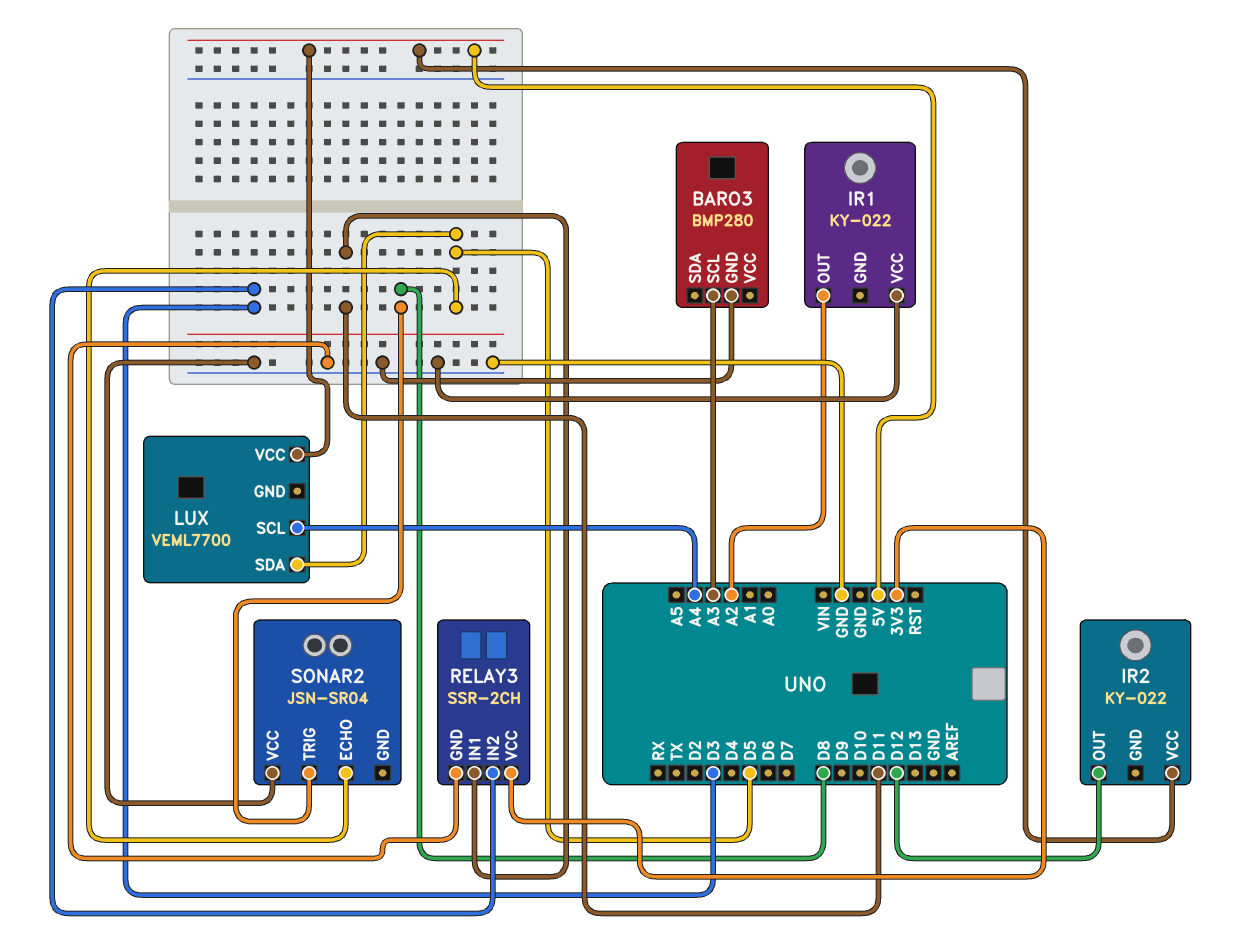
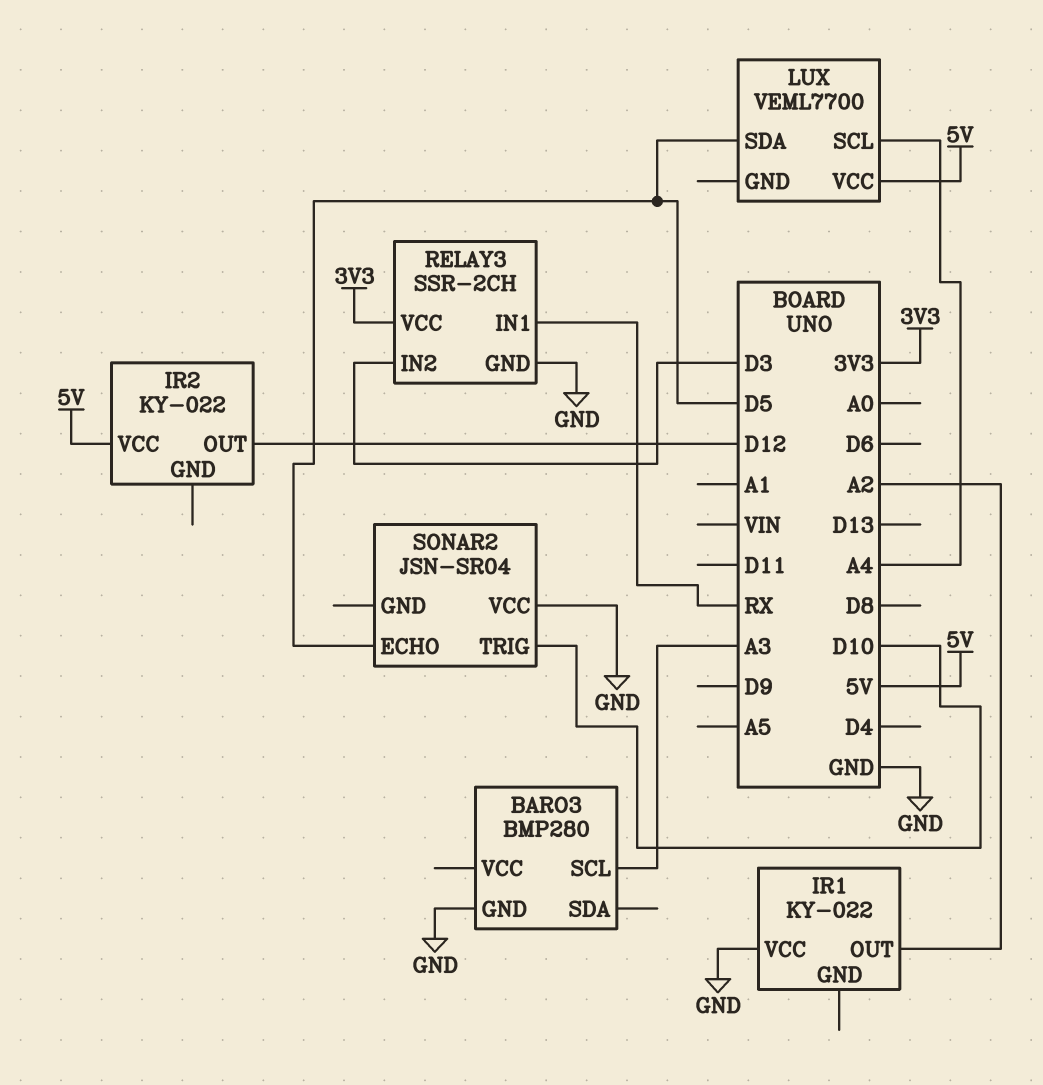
RELAY3 pin IN1: D11 -> RX
SONAR2 pin TRIG: D8 -> D10

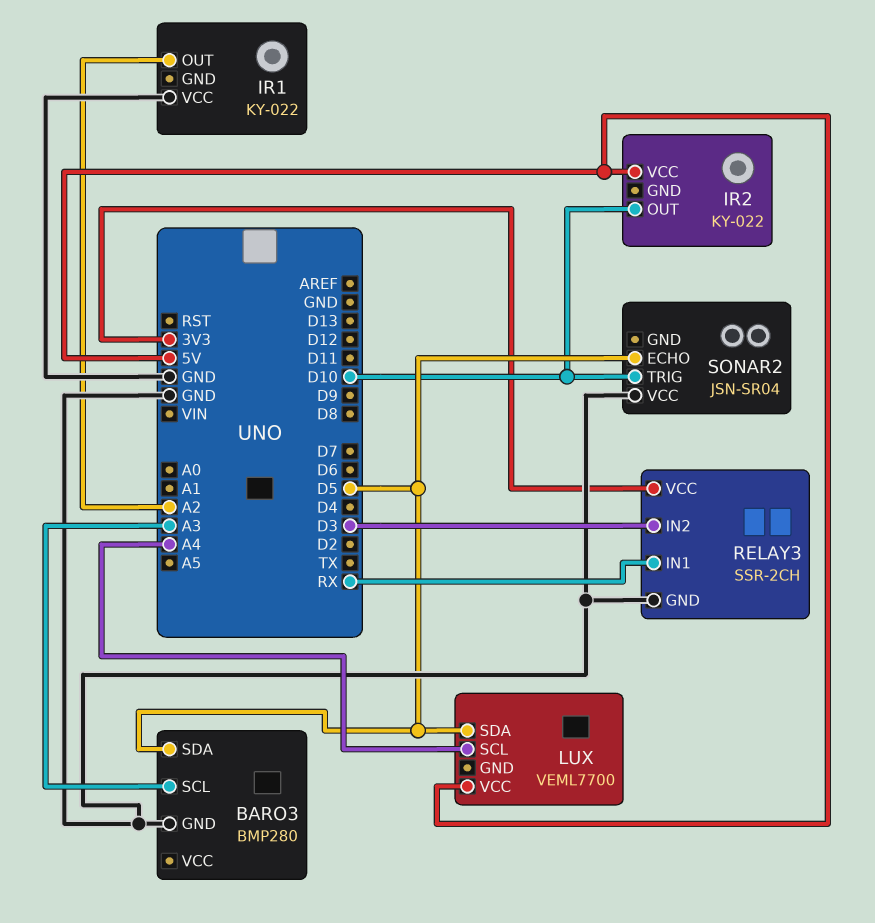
BARO3 pin SDA: none -> D5
IR2 pin OUT: D12 -> D10

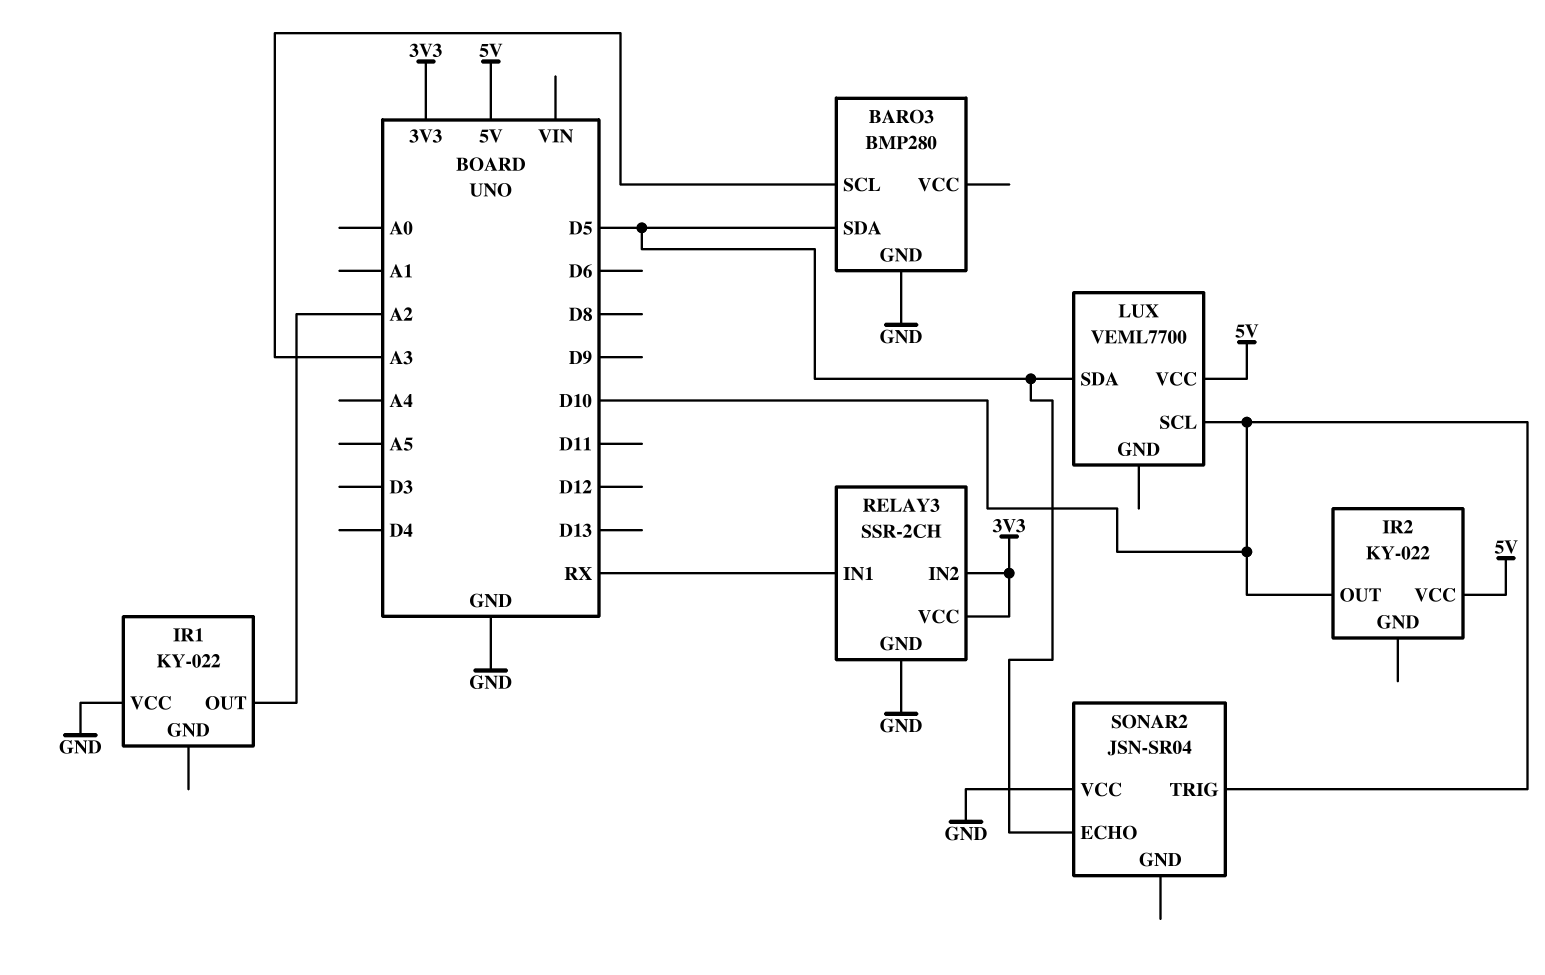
LUX pin SCL: A4 -> D10
RELAY3 pin IN2: D3 -> 3V3

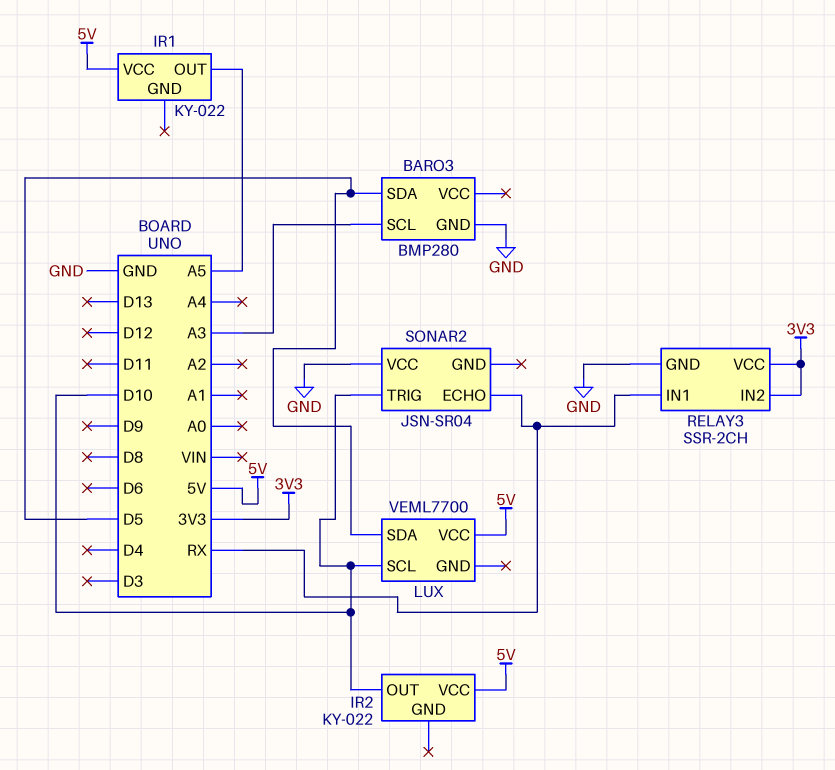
IR1 pin OUT: A2 -> A5
IR1 pin VCC: GND -> 5V
SONAR2 pin ECHO: D5 -> RX

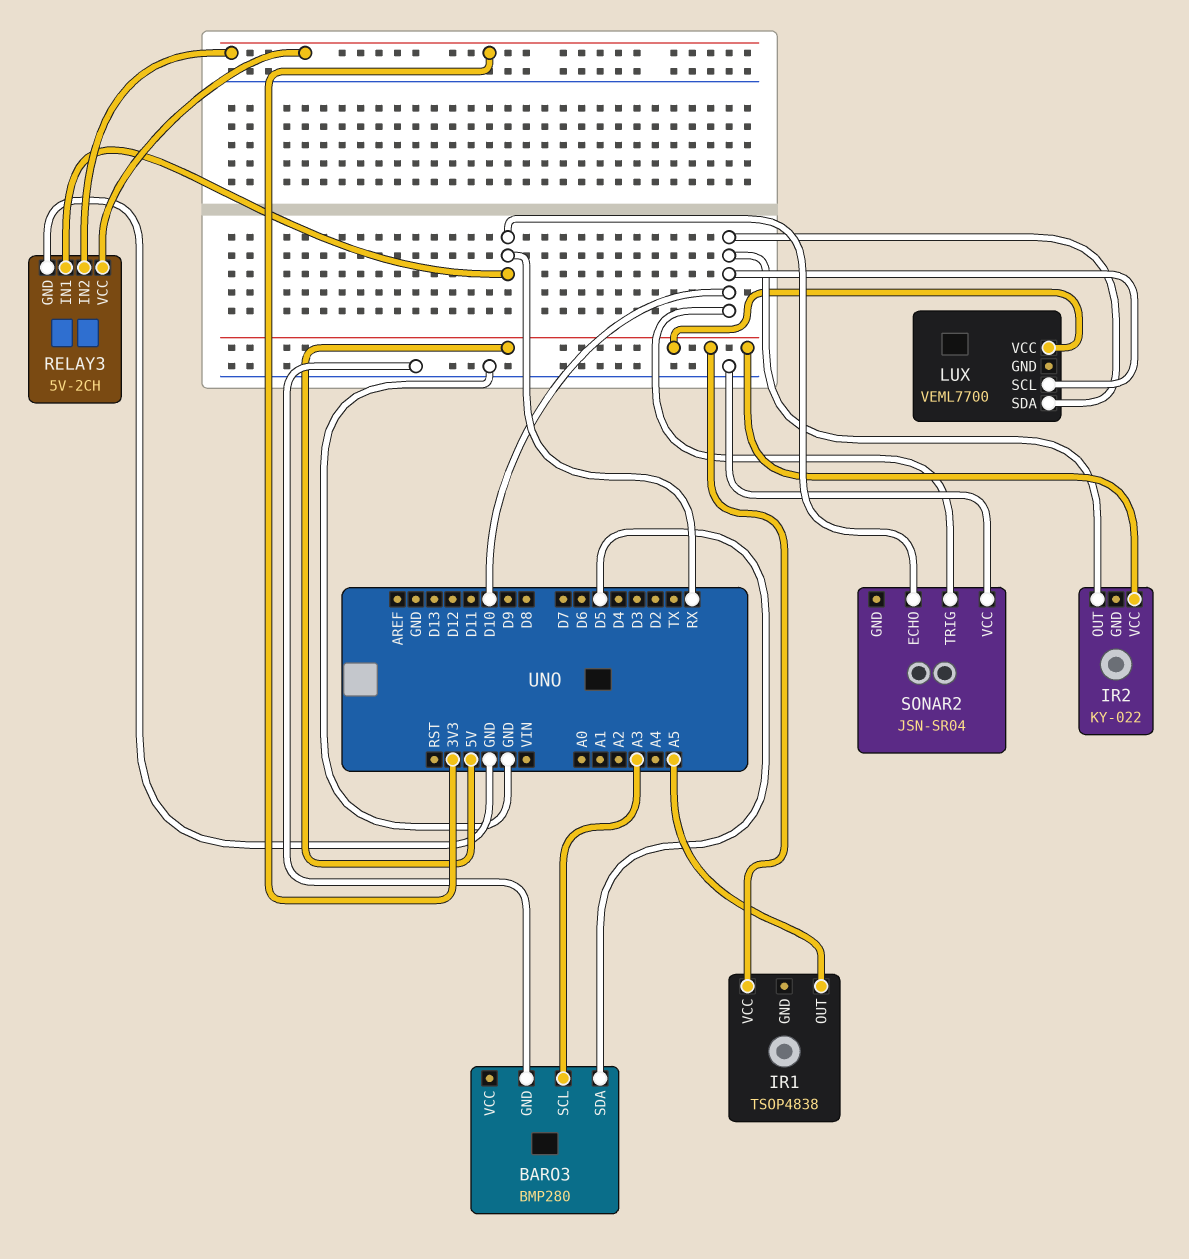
IR1: KY-022 -> TSOP4838
LUX pin SDA: D5 -> D10
RELAY3: SSR-2CH -> 5V-2CH

